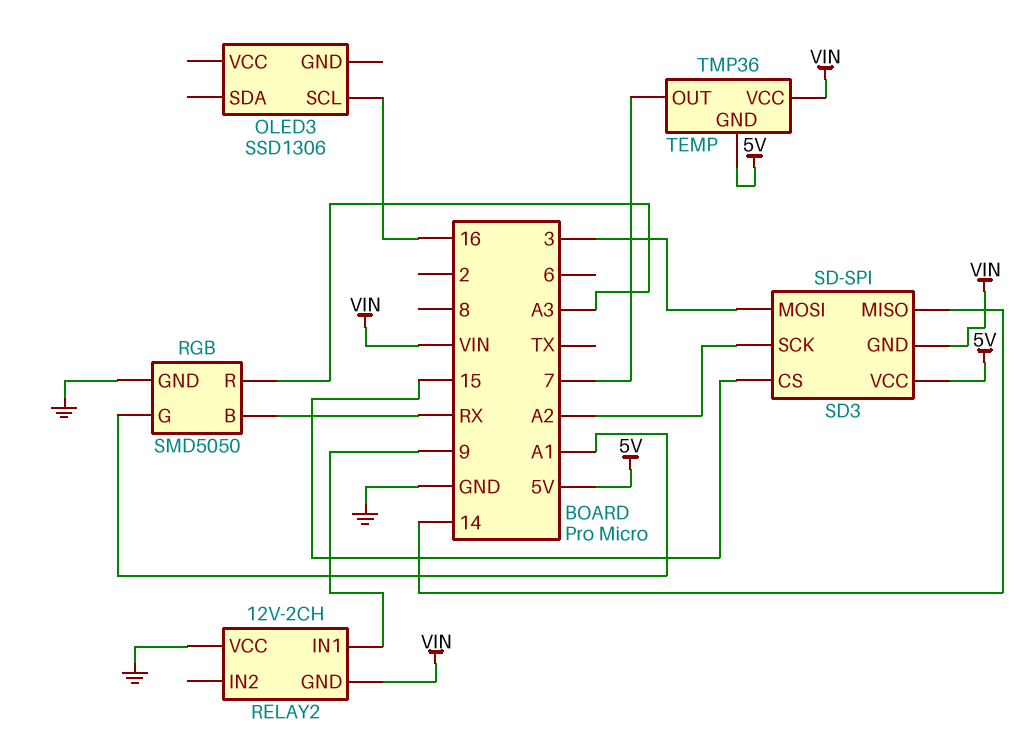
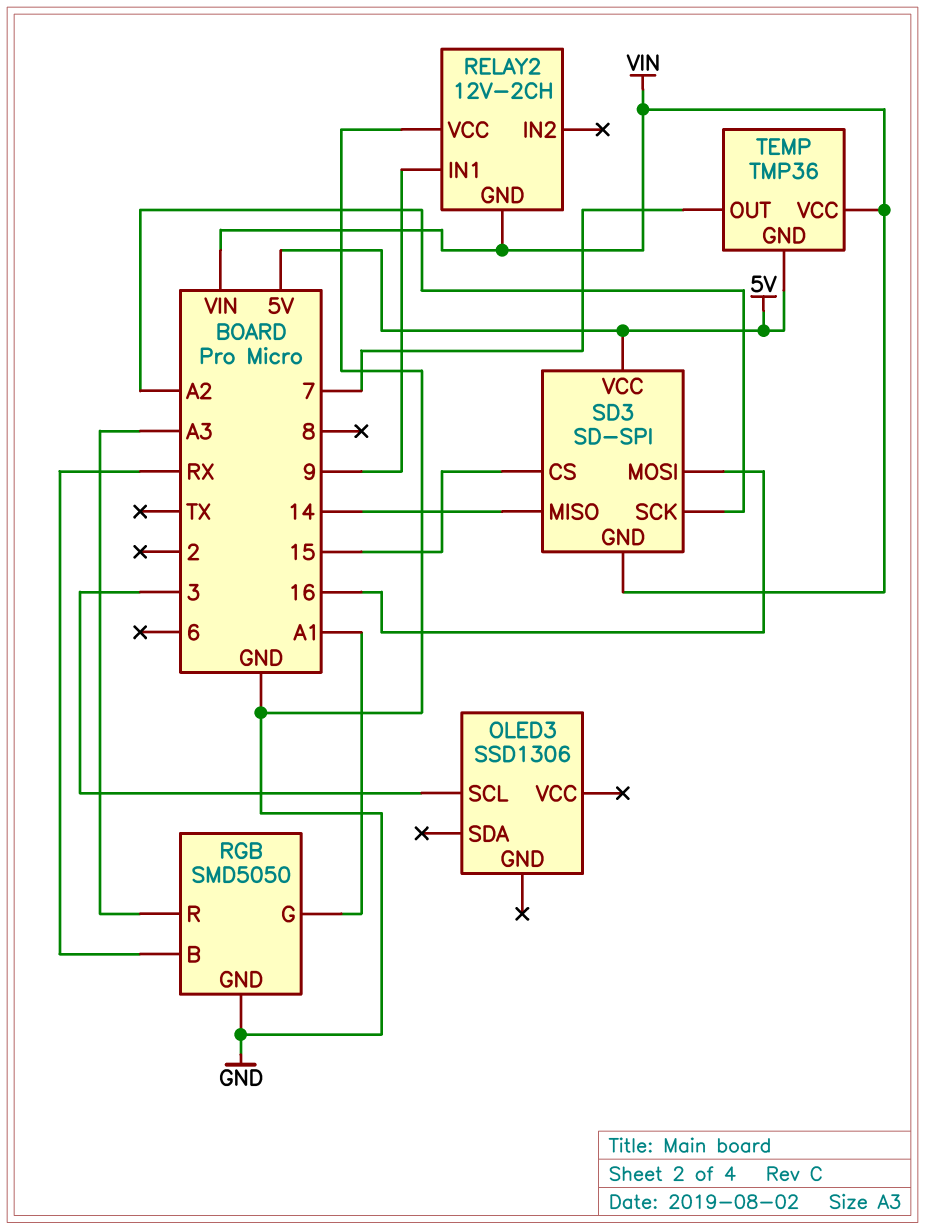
OLED3 pin SCL: 16 -> 3
SD3 pin MOSI: 3 -> 16

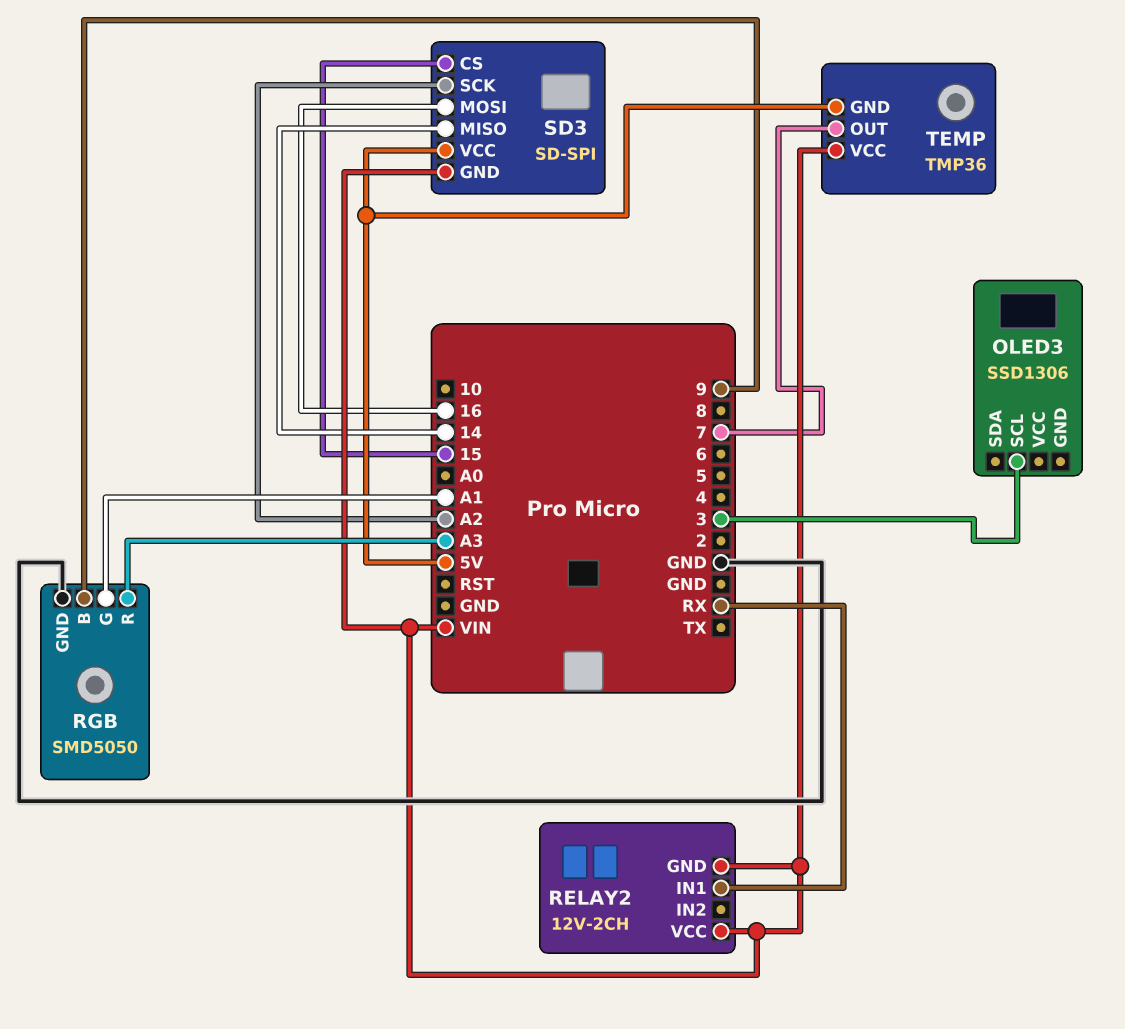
RELAY2 pin IN1: 9 -> RX
RELAY2 pin VCC: GND -> VIN
RGB pin B: RX -> 9

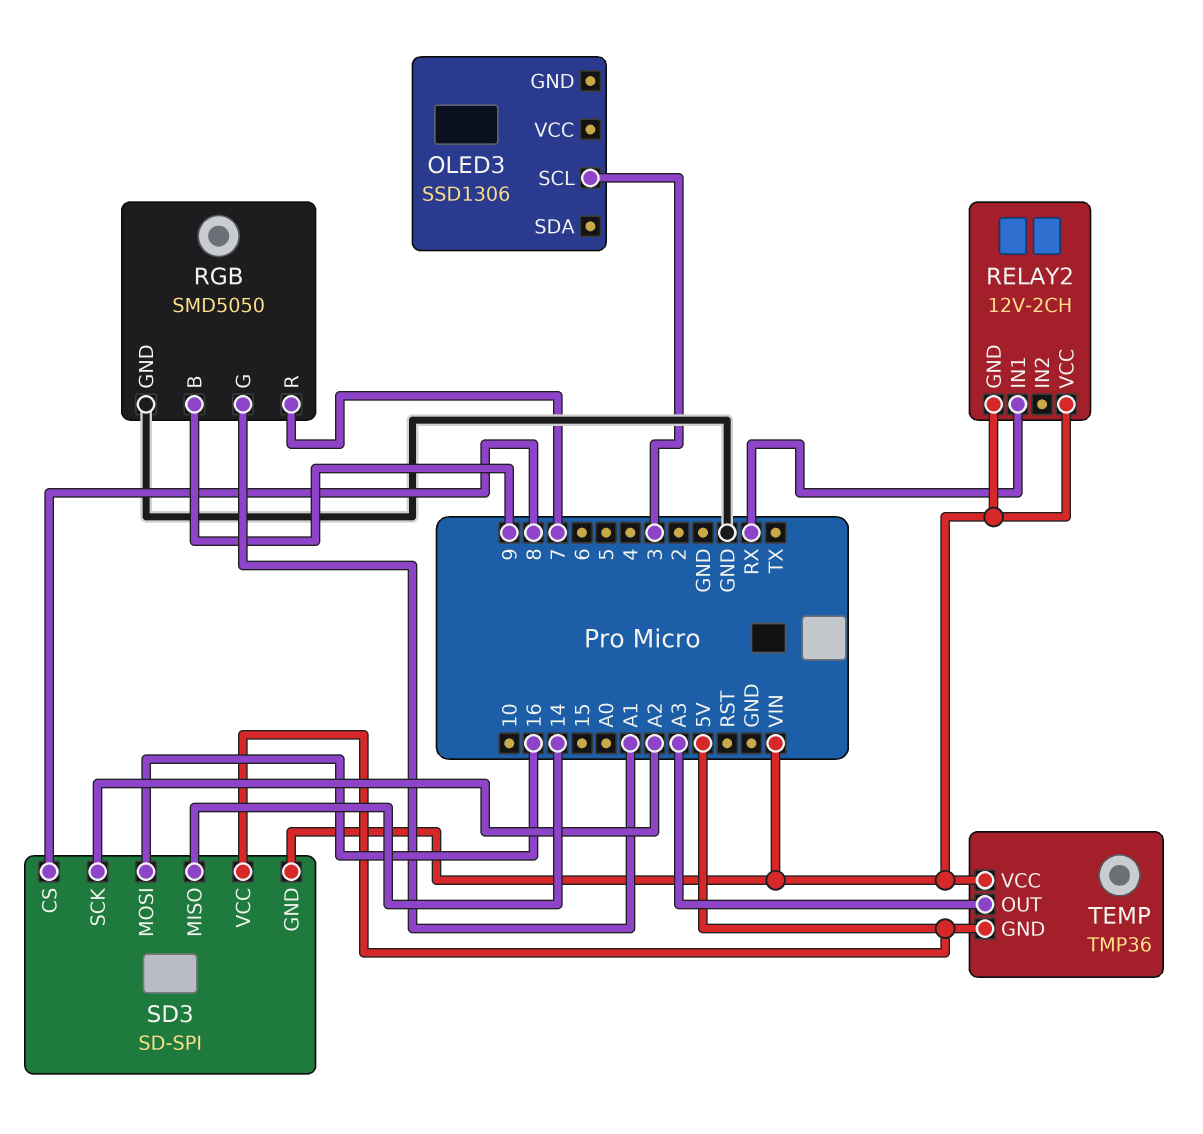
RGB pin R: A3 -> 7
SD3 pin CS: 15 -> 8
TEMP pin OUT: 7 -> A3

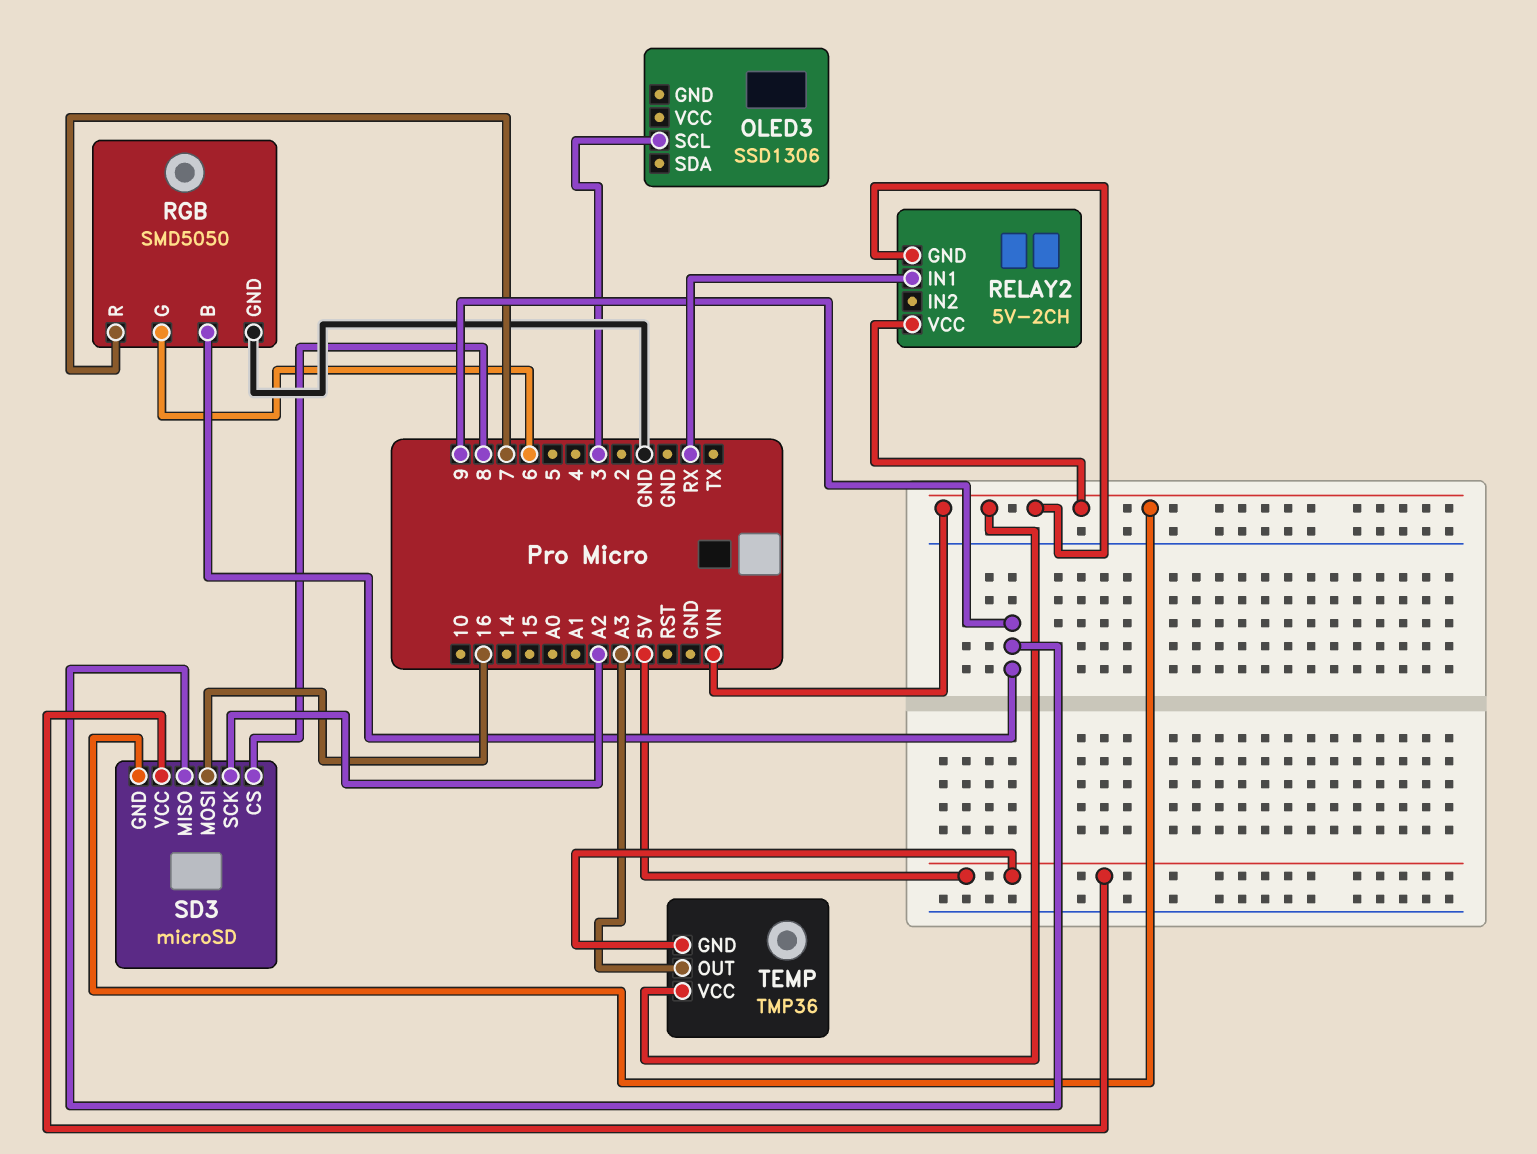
RELAY2: 12V-2CH -> 5V-2CH
RGB pin G: A1 -> 6
SD3: SD-SPI -> microSD
SD3 pin MISO: 14 -> 9

